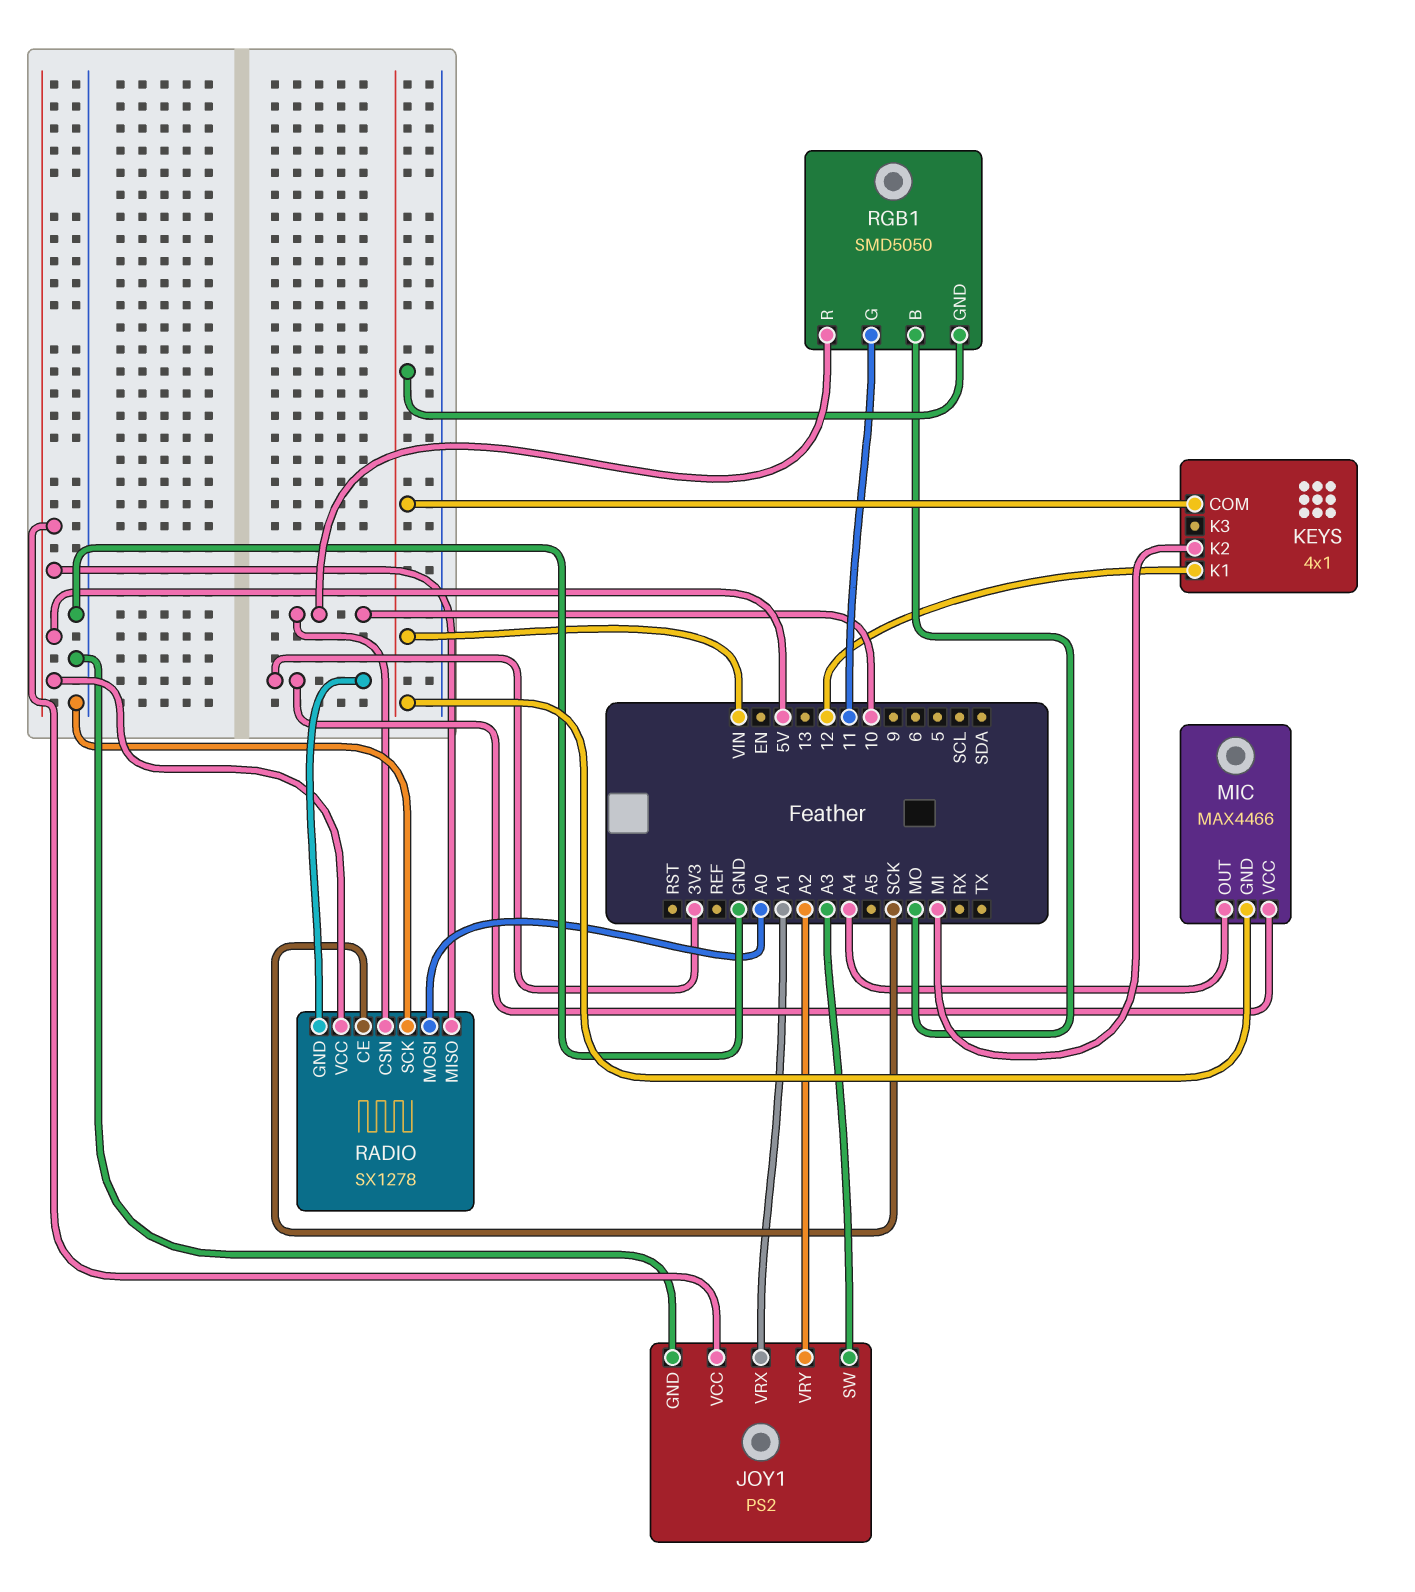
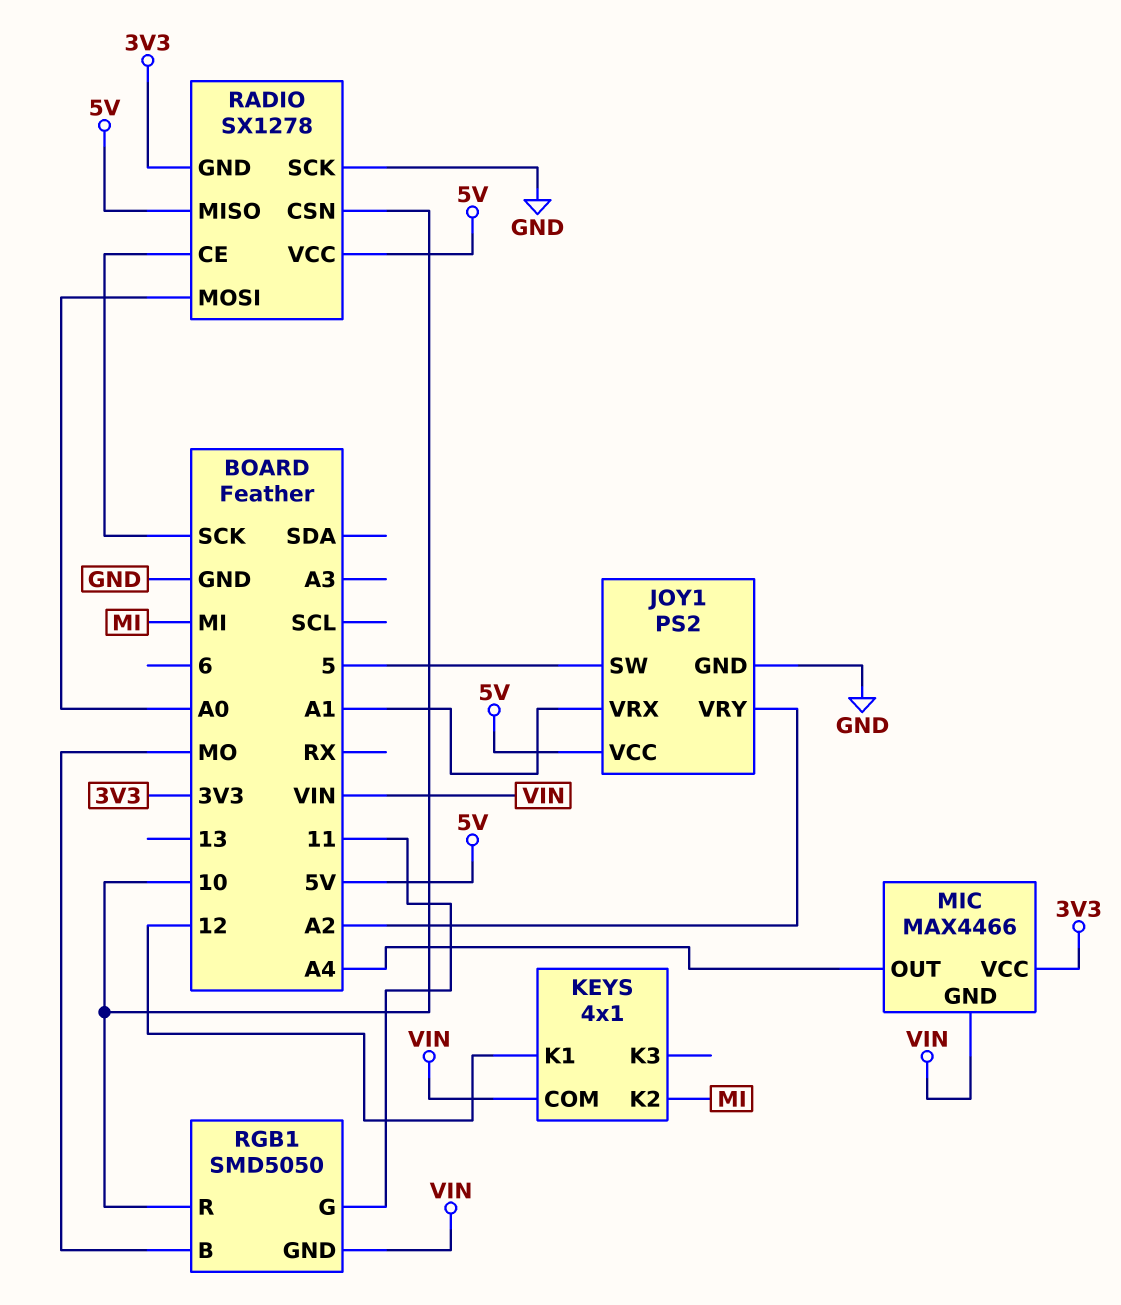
JOY1 pin SW: A3 -> 5

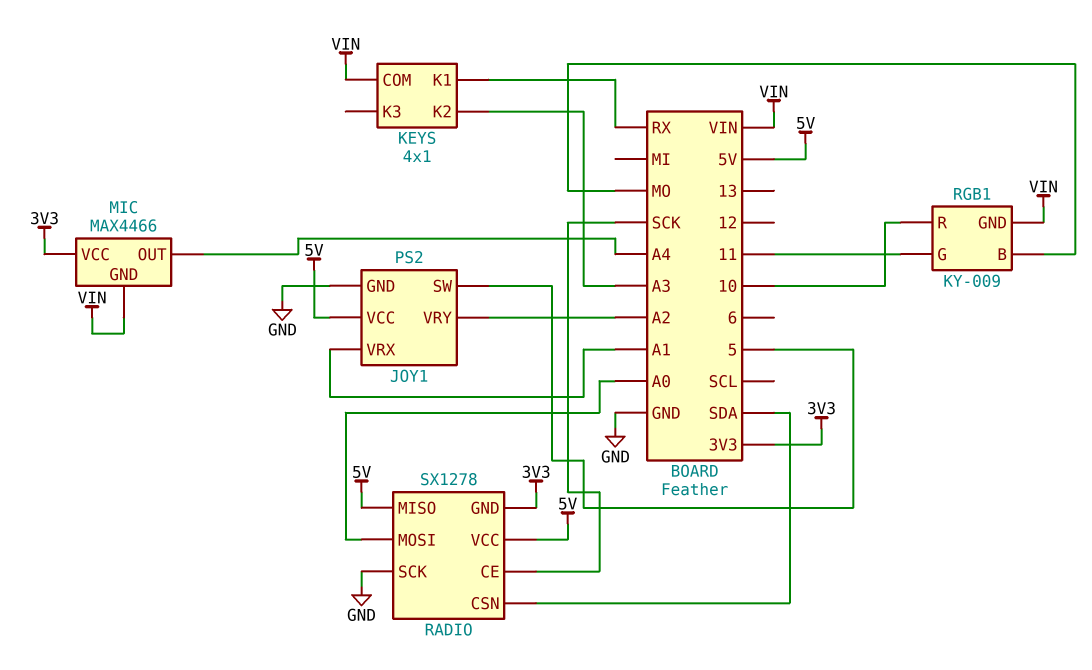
KEYS pin K1: 12 -> RX
KEYS pin K2: MI -> A3
RADIO pin CSN: 10 -> SDA
RGB1: SMD5050 -> KY-009

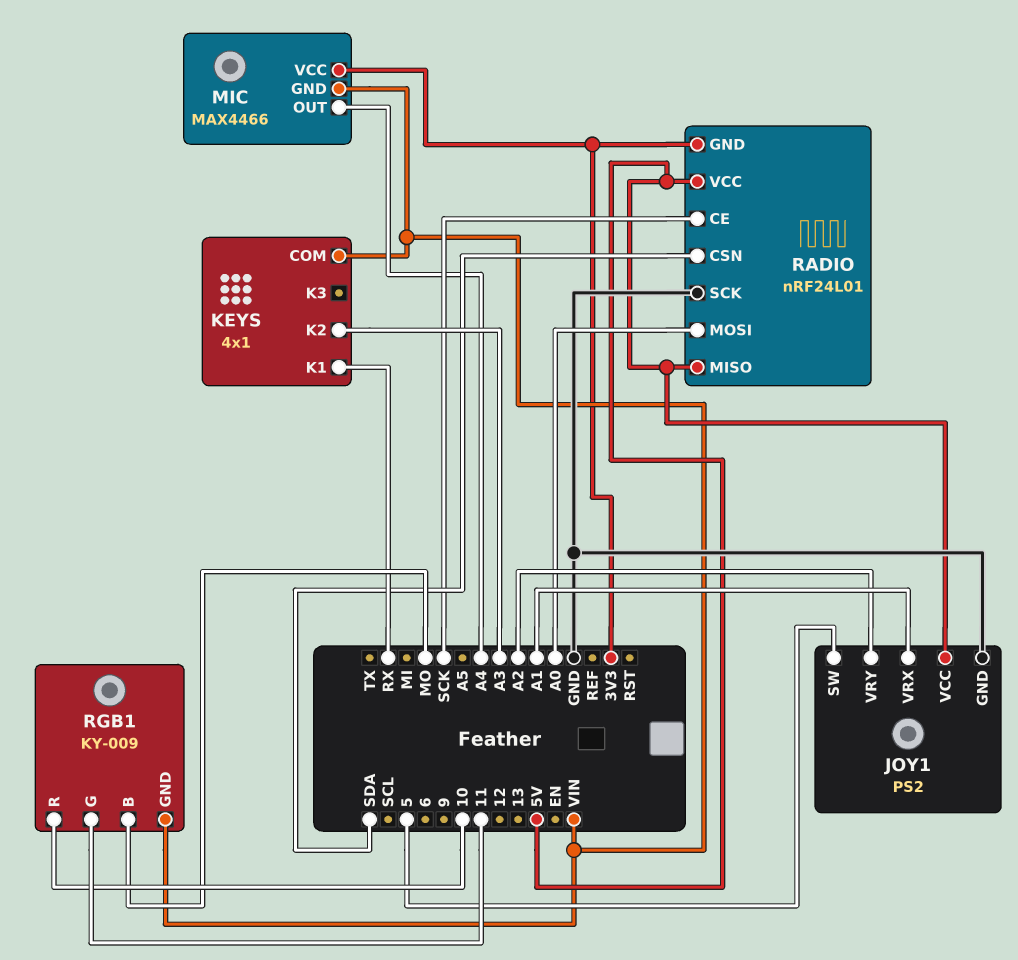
RADIO: SX1278 -> nRF24L01

